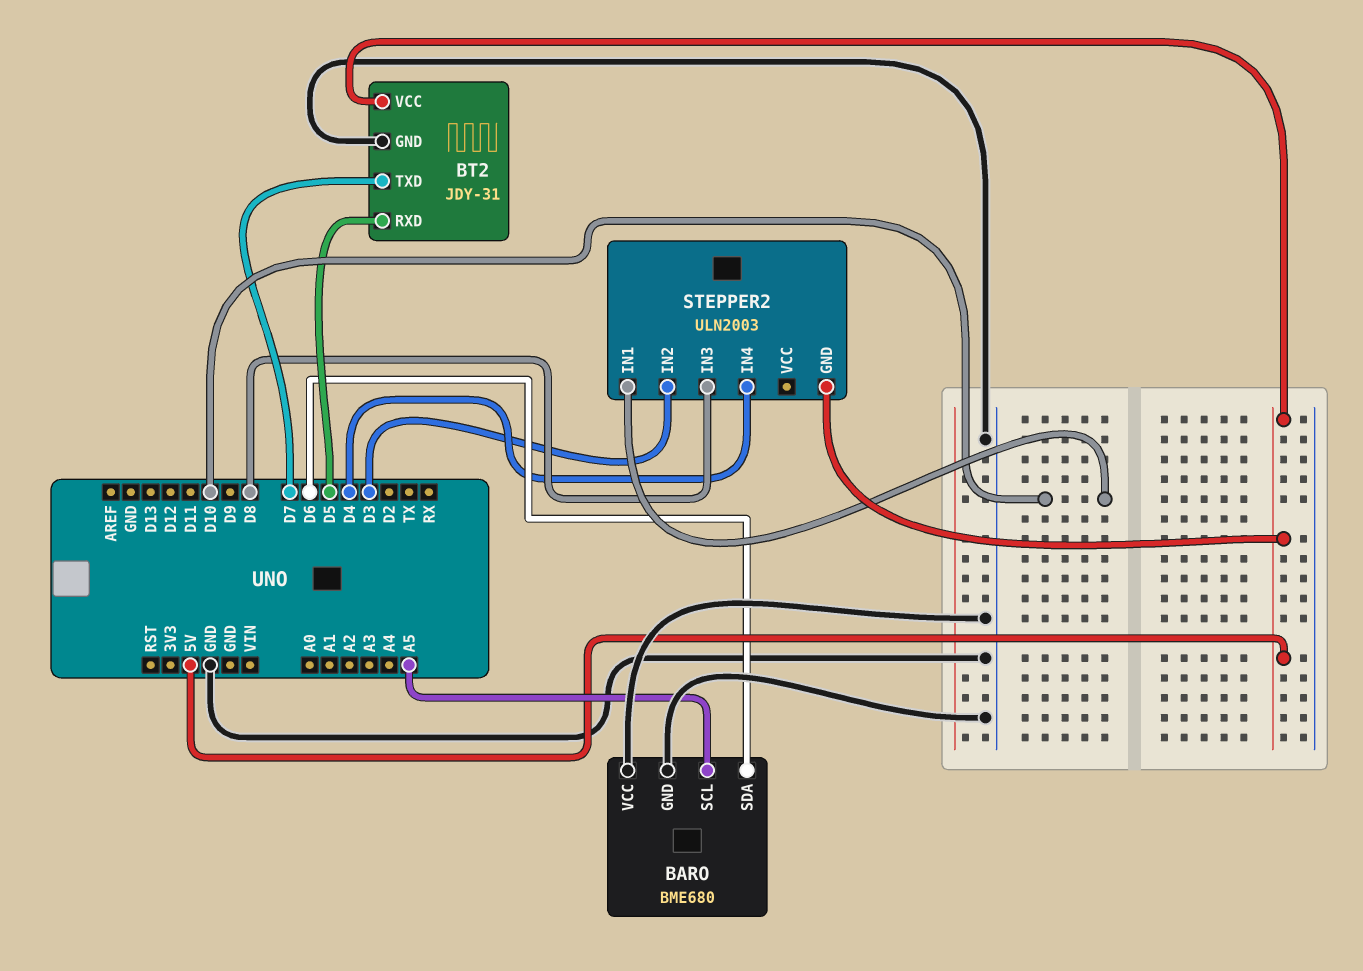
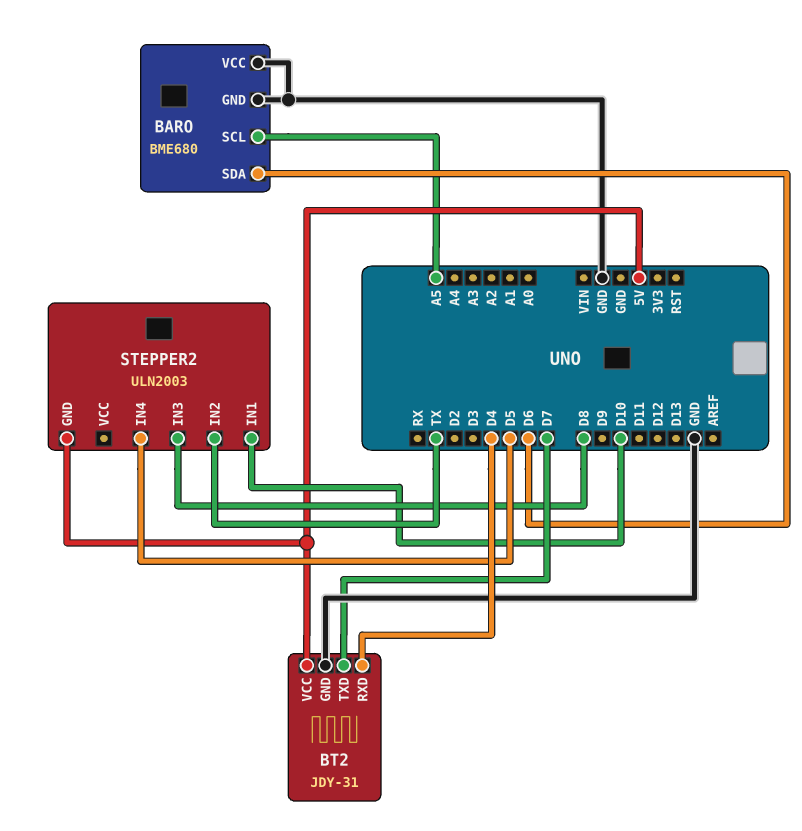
BT2 pin RXD: D5 -> D4
STEPPER2 pin IN2: D3 -> TX
STEPPER2 pin IN4: D4 -> D5

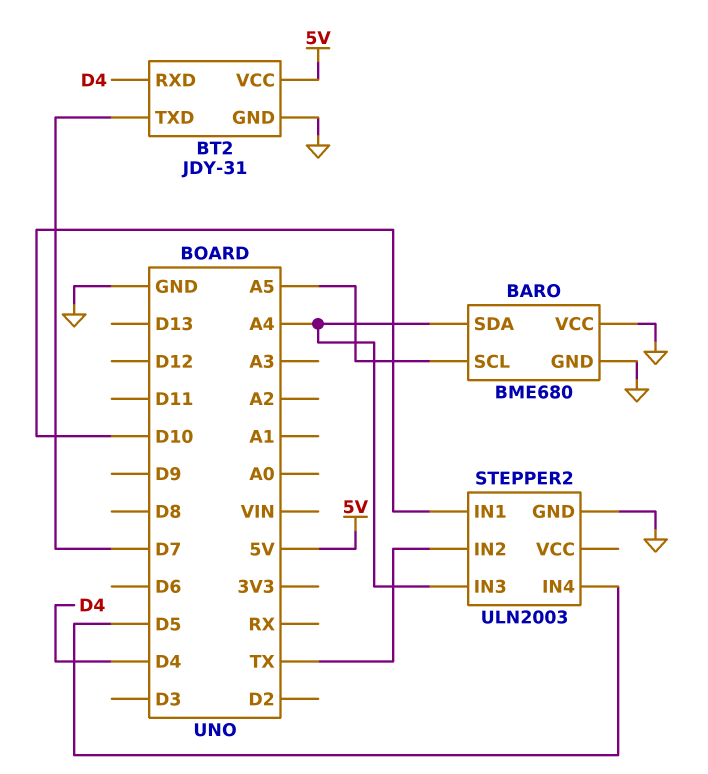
BARO pin SDA: D6 -> A4
STEPPER2 pin GND: 5V -> GND
STEPPER2 pin IN3: D8 -> A4

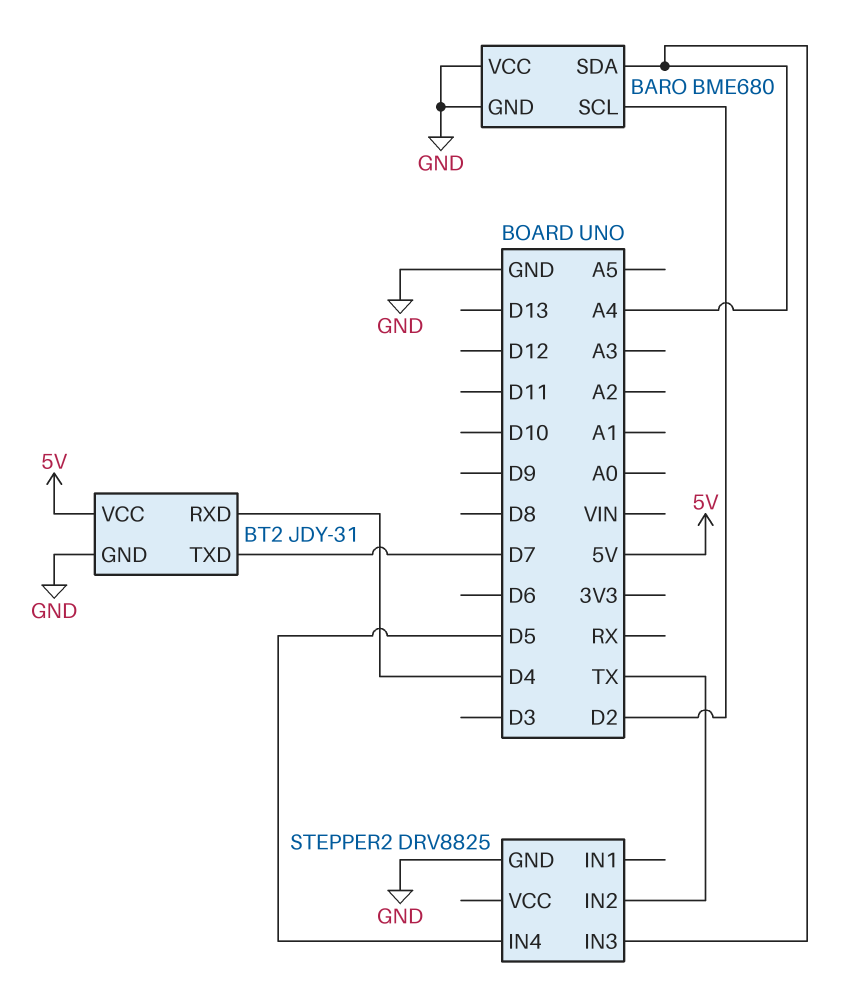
BARO pin SCL: A5 -> D2
STEPPER2: ULN2003 -> DRV8825
STEPPER2 pin IN1: D10 -> none

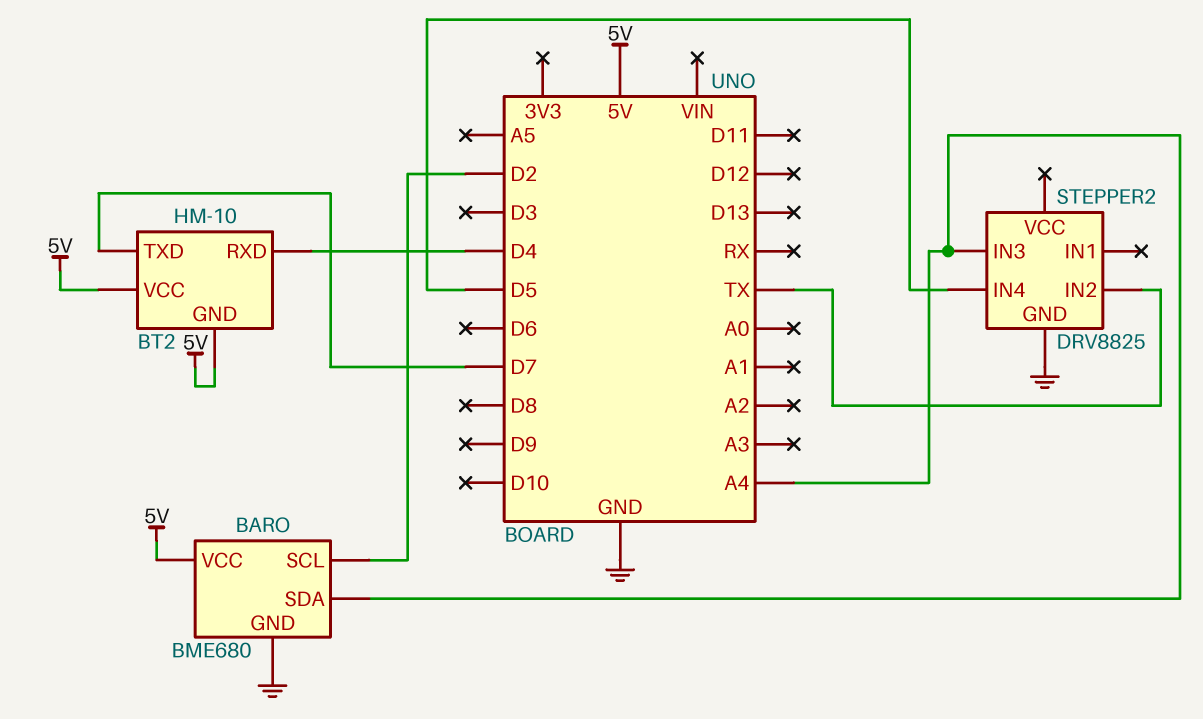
BARO pin VCC: GND -> 5V
BT2: JDY-31 -> HM-10
BT2 pin GND: GND -> 5V

